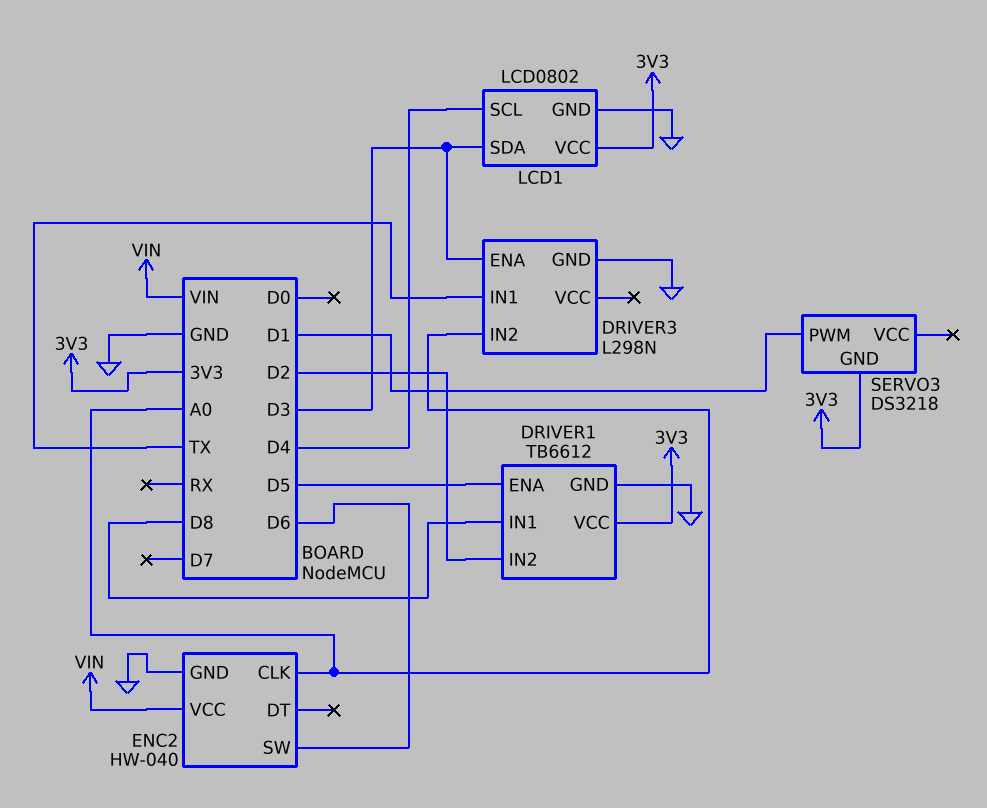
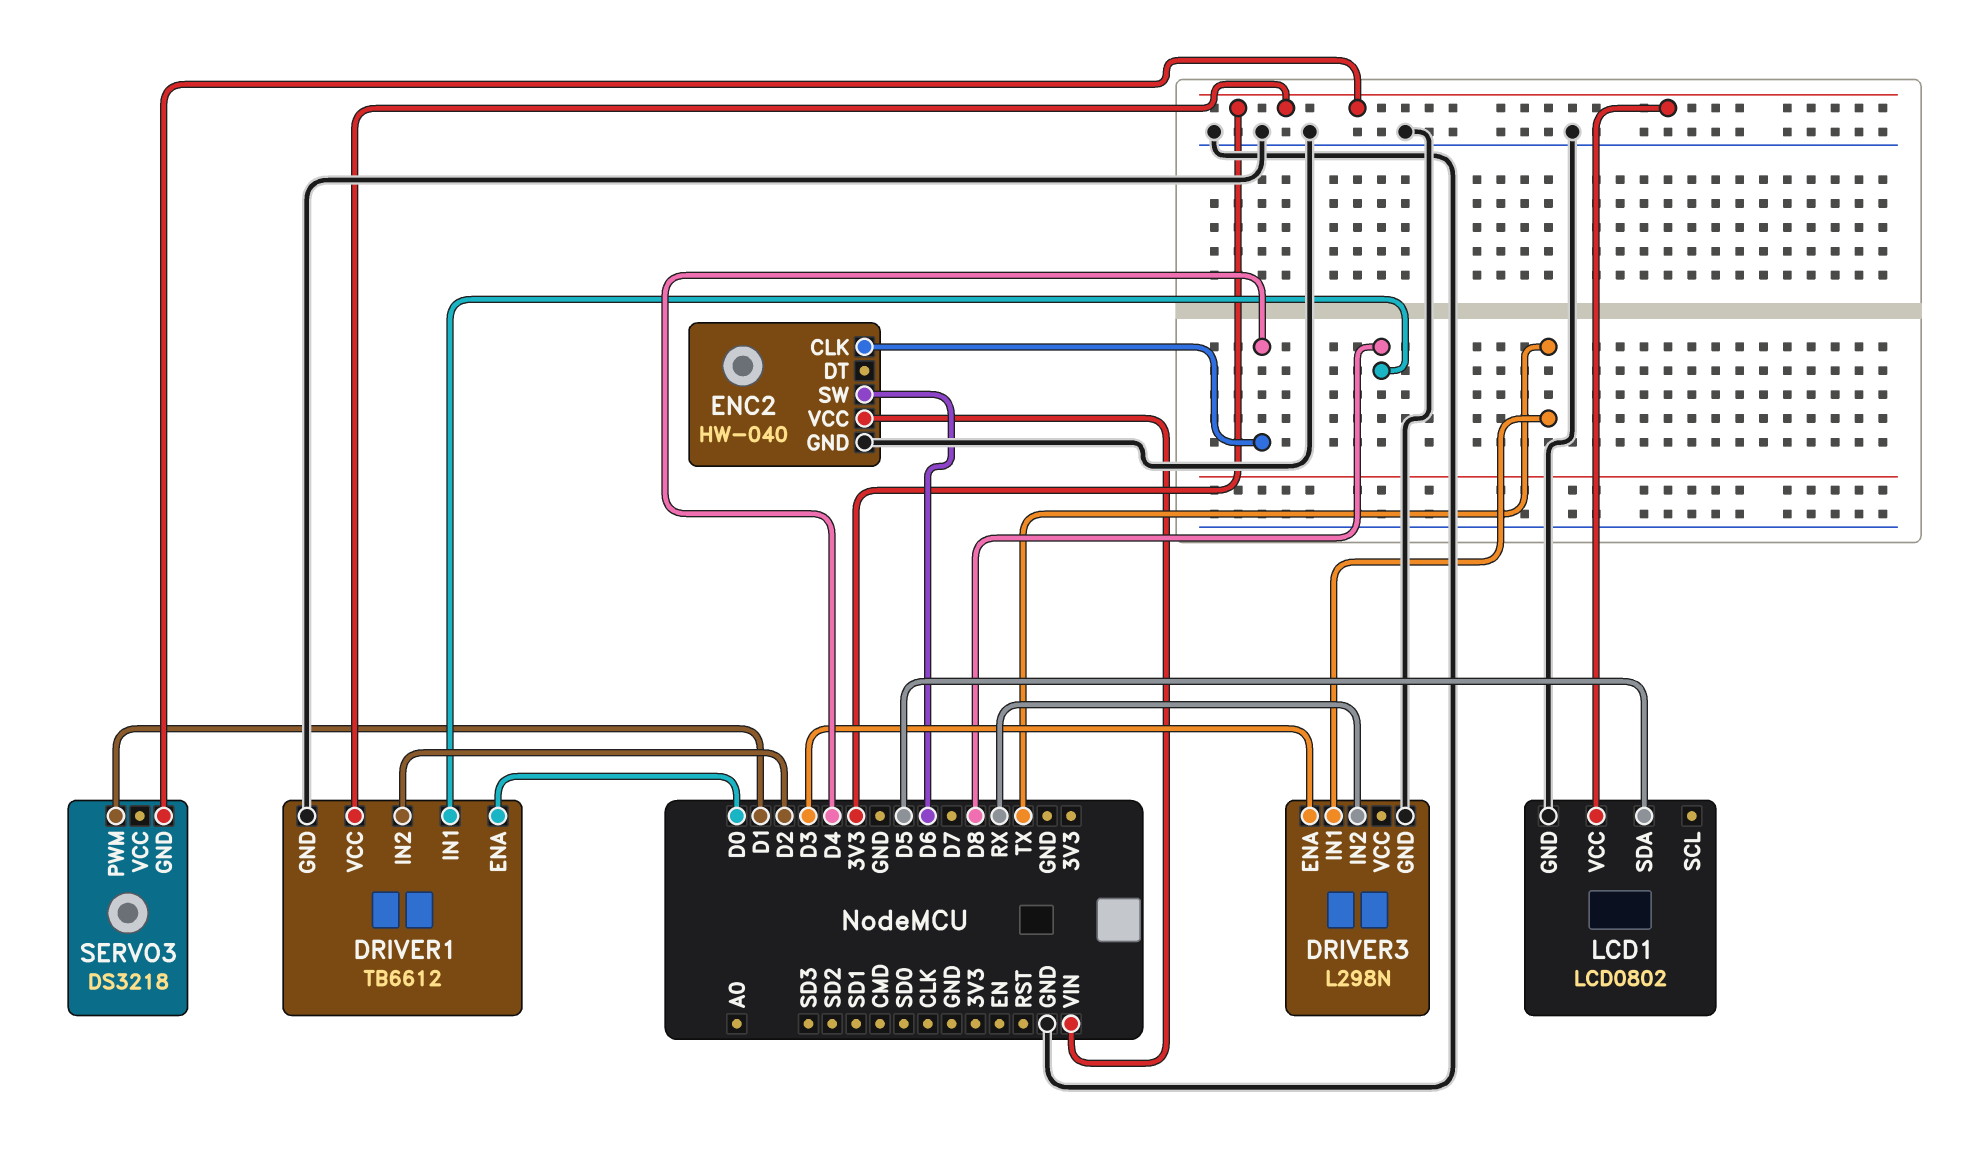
DRIVER1 pin ENA: D5 -> D0
DRIVER3 pin IN2: A0 -> RX
ENC2 pin CLK: A0 -> D4
LCD1 pin SCL: D4 -> none
LCD1 pin SDA: D3 -> D5

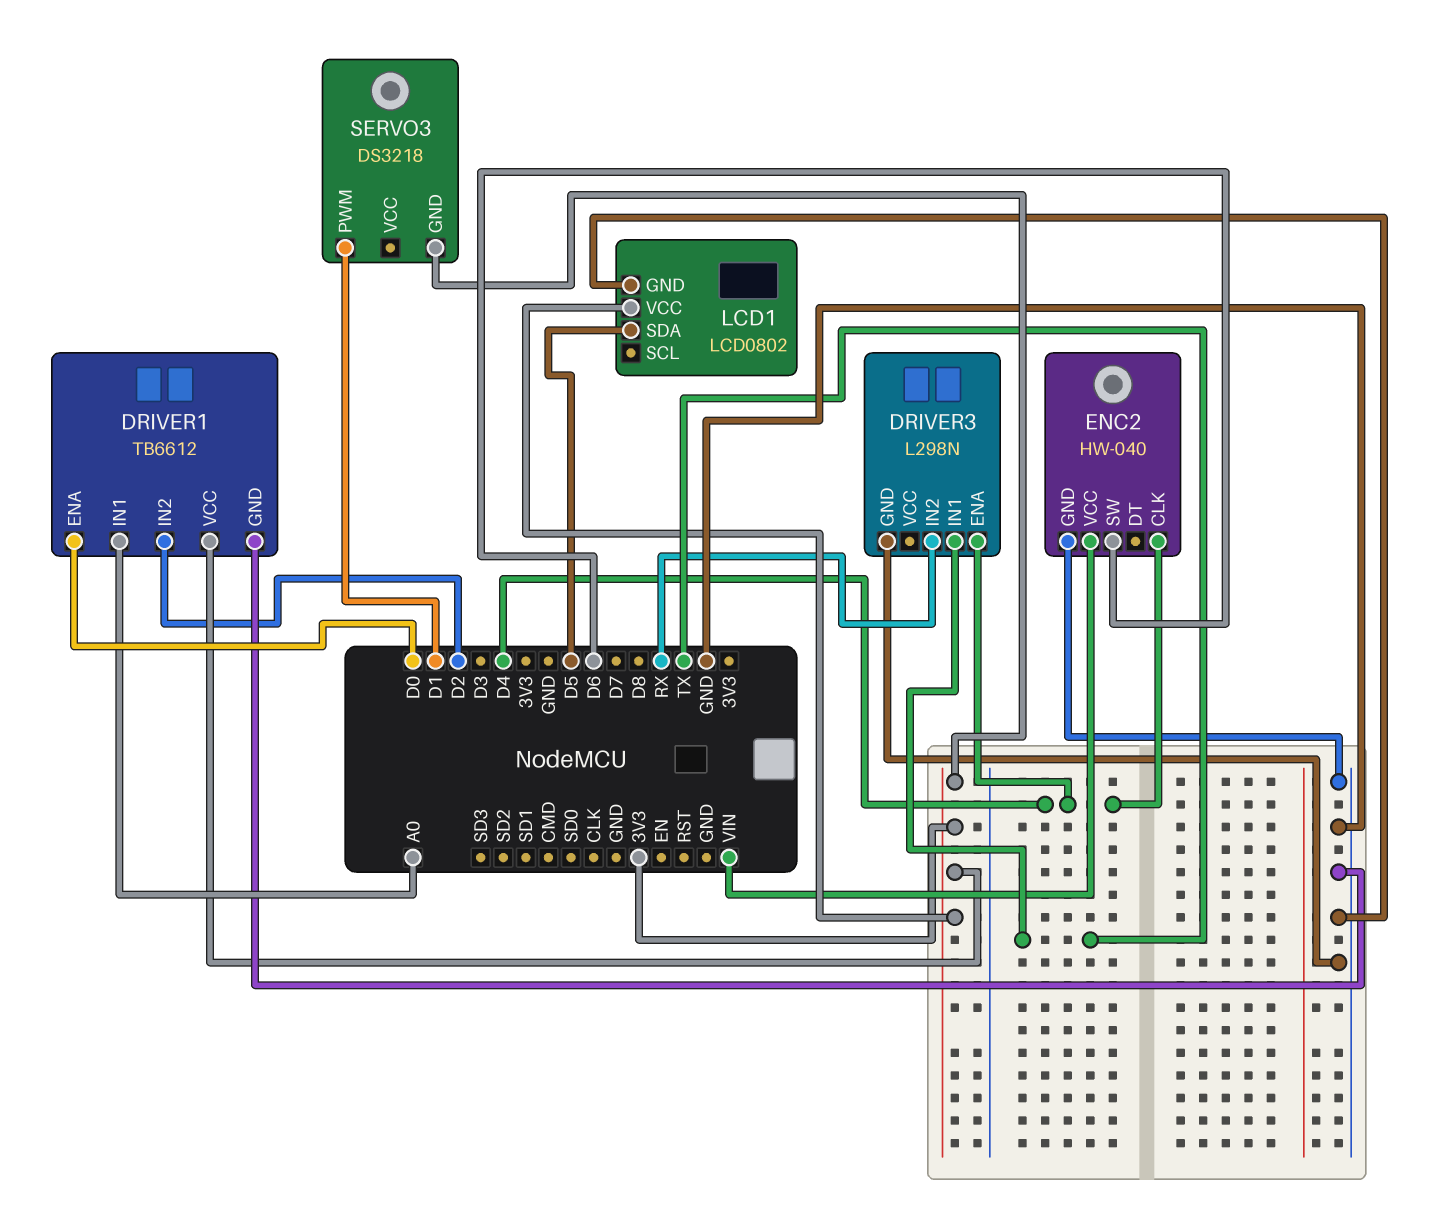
DRIVER1 pin IN1: D8 -> A0
DRIVER3 pin ENA: D3 -> D4

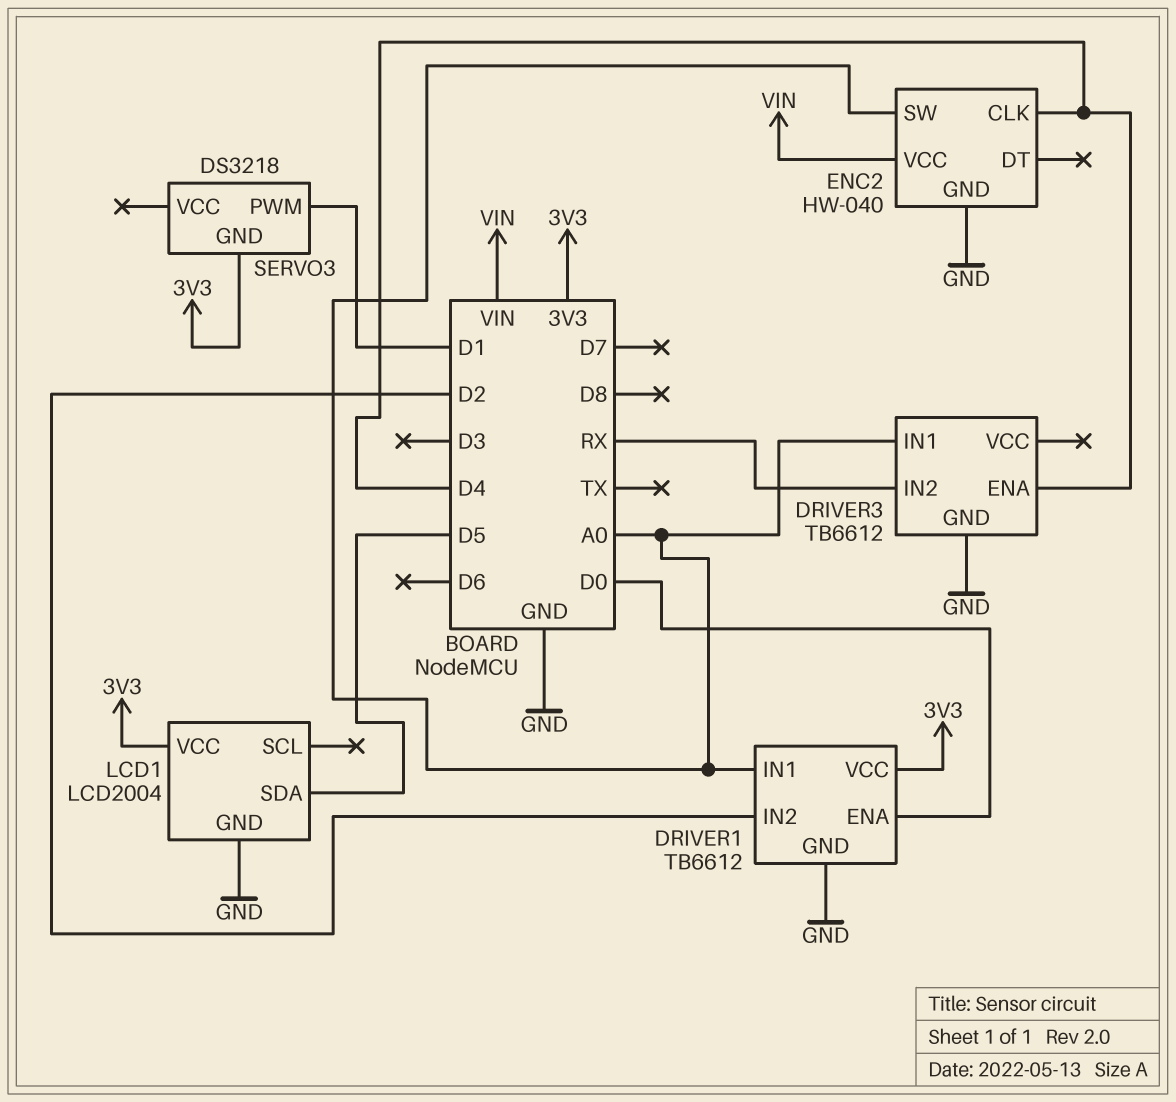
DRIVER3: L298N -> TB6612
DRIVER3 pin IN1: TX -> A0
ENC2 pin SW: D6 -> A0
LCD1: LCD0802 -> LCD2004

